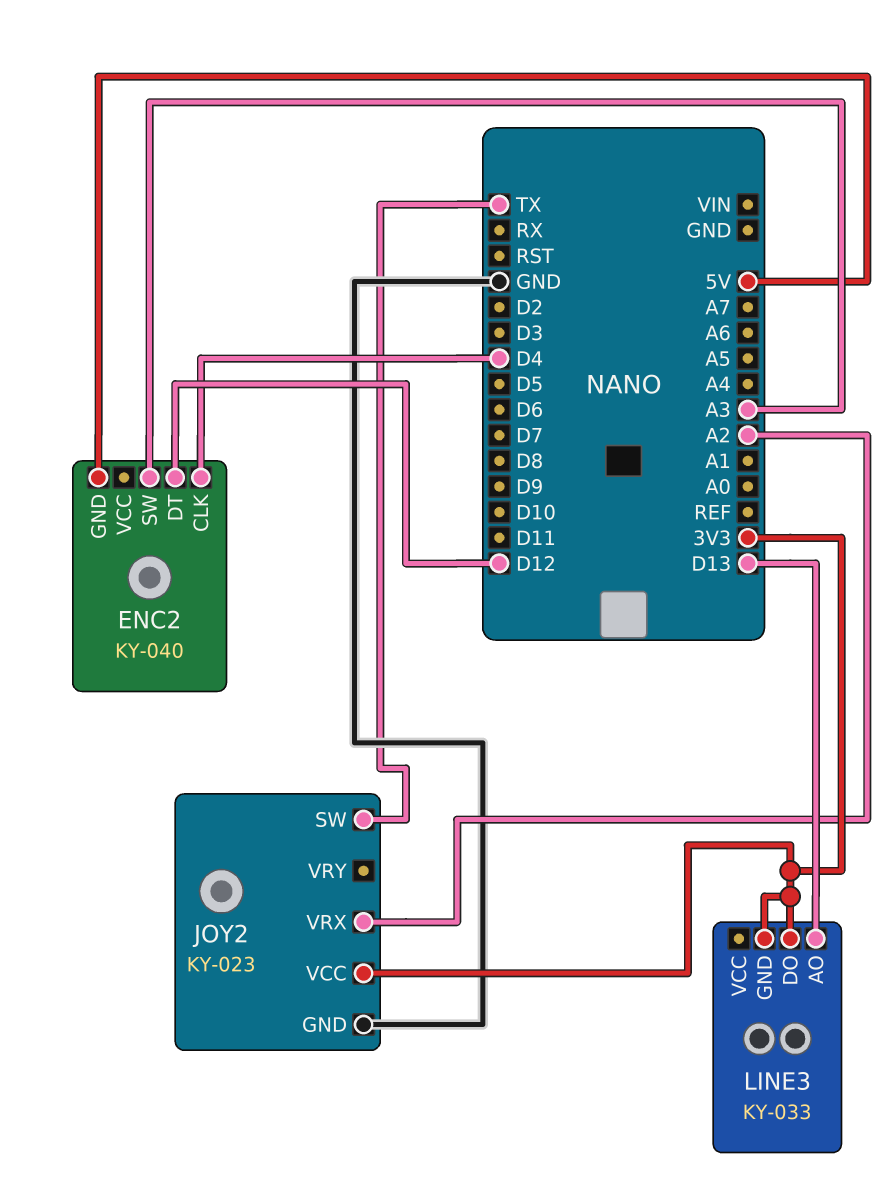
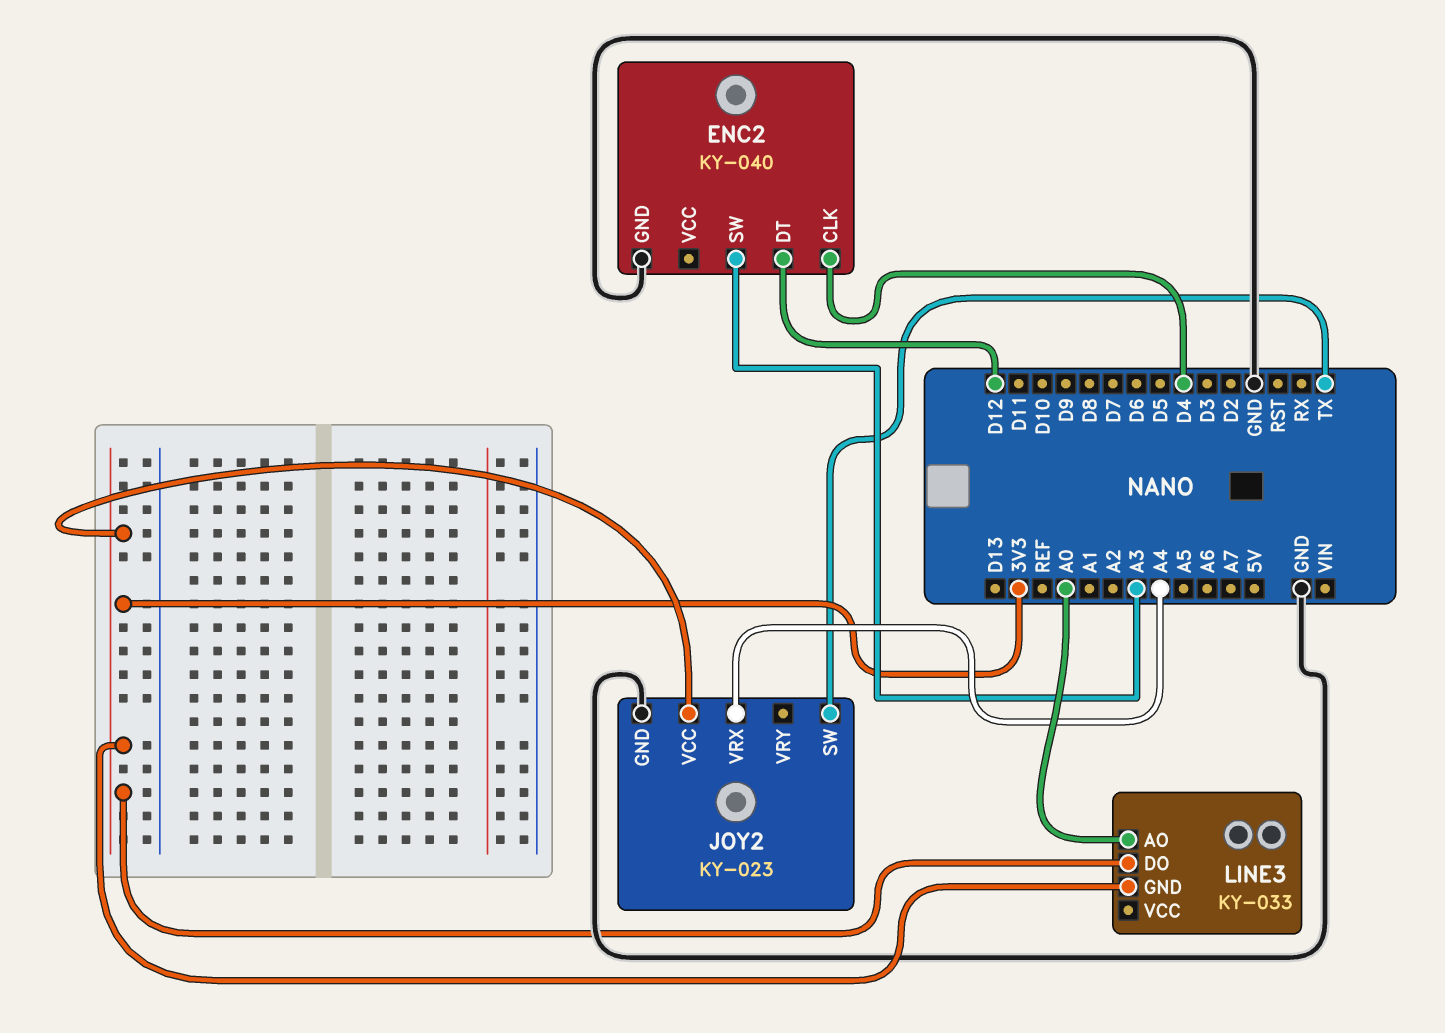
ENC2 pin GND: 5V -> GND
JOY2 pin VRX: A2 -> A4
LINE3 pin AO: D13 -> A0

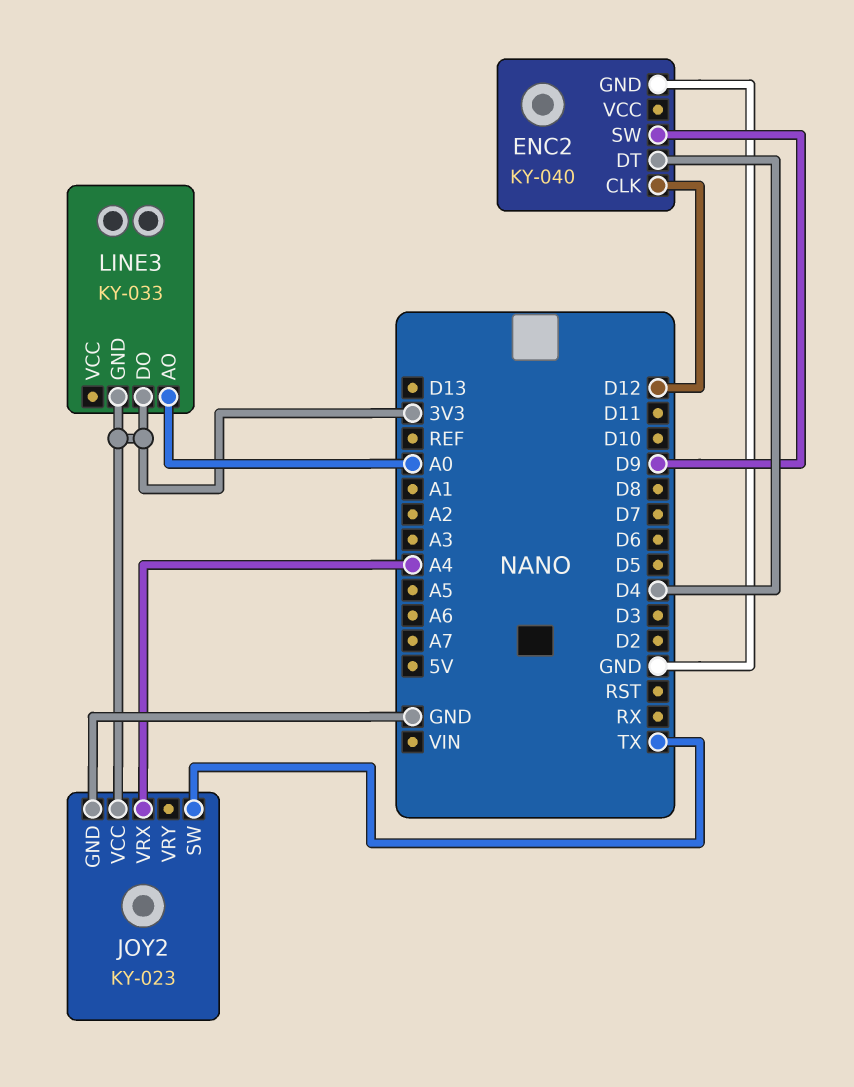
ENC2 pin CLK: D4 -> D12
ENC2 pin DT: D12 -> D4
ENC2 pin SW: A3 -> D9

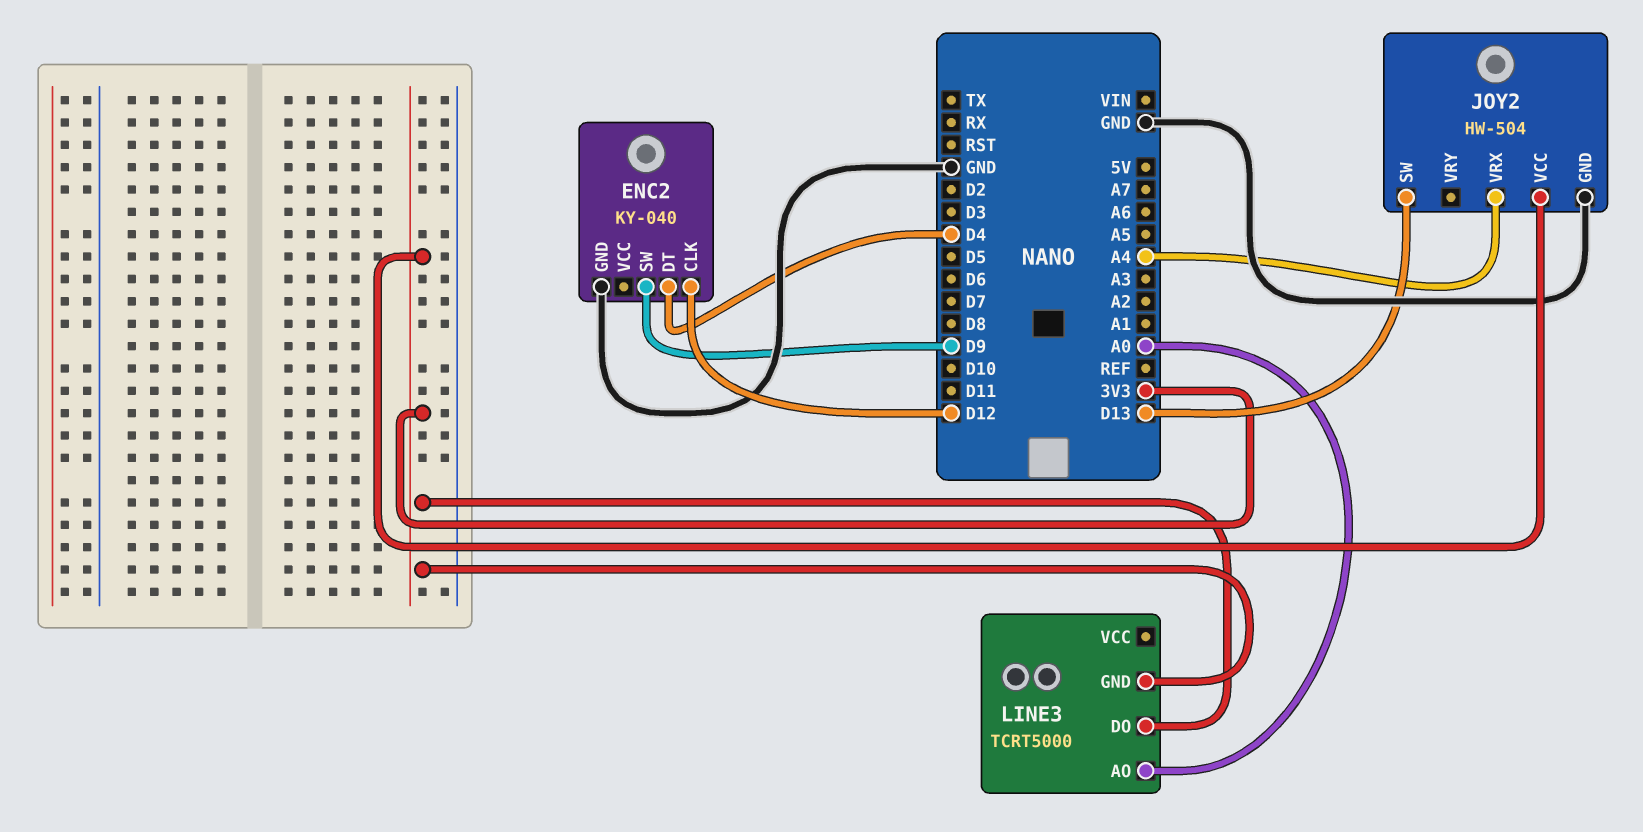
JOY2: KY-023 -> HW-504
JOY2 pin SW: TX -> D13
LINE3: KY-033 -> TCRT5000

